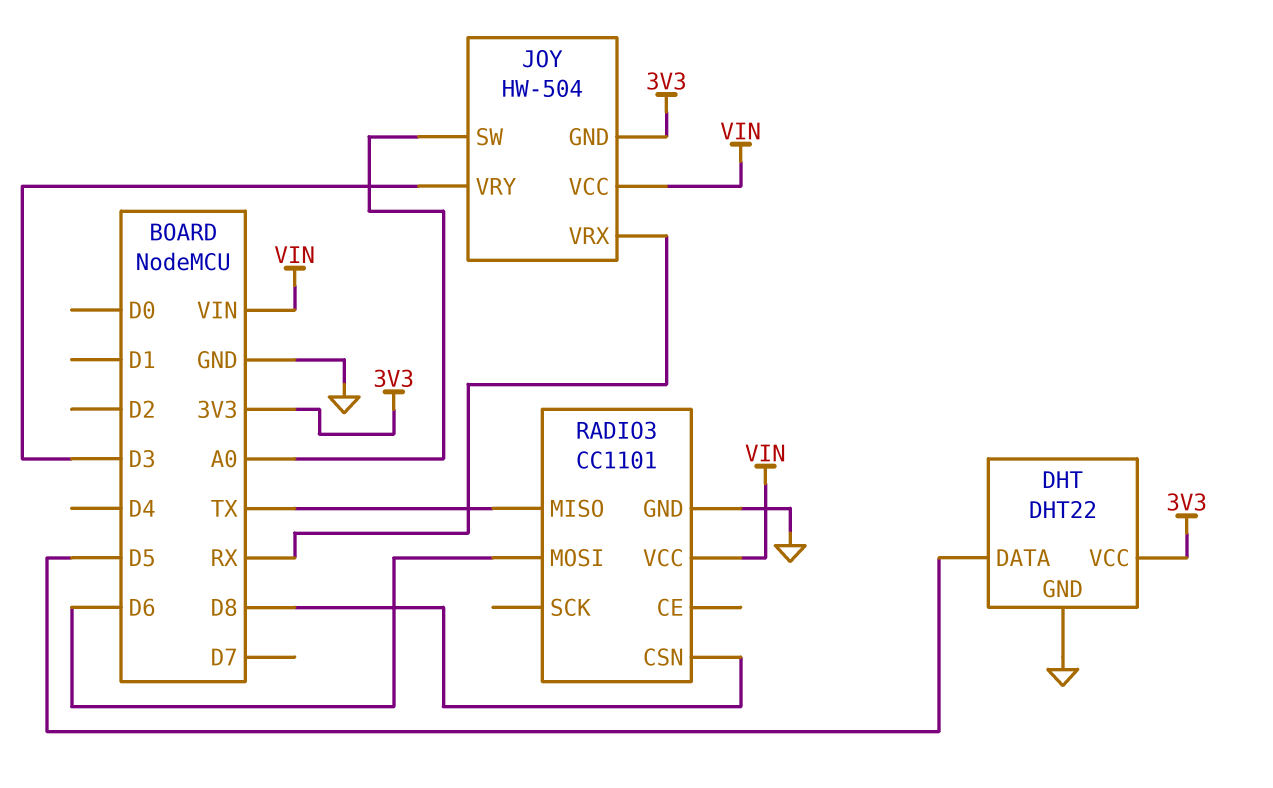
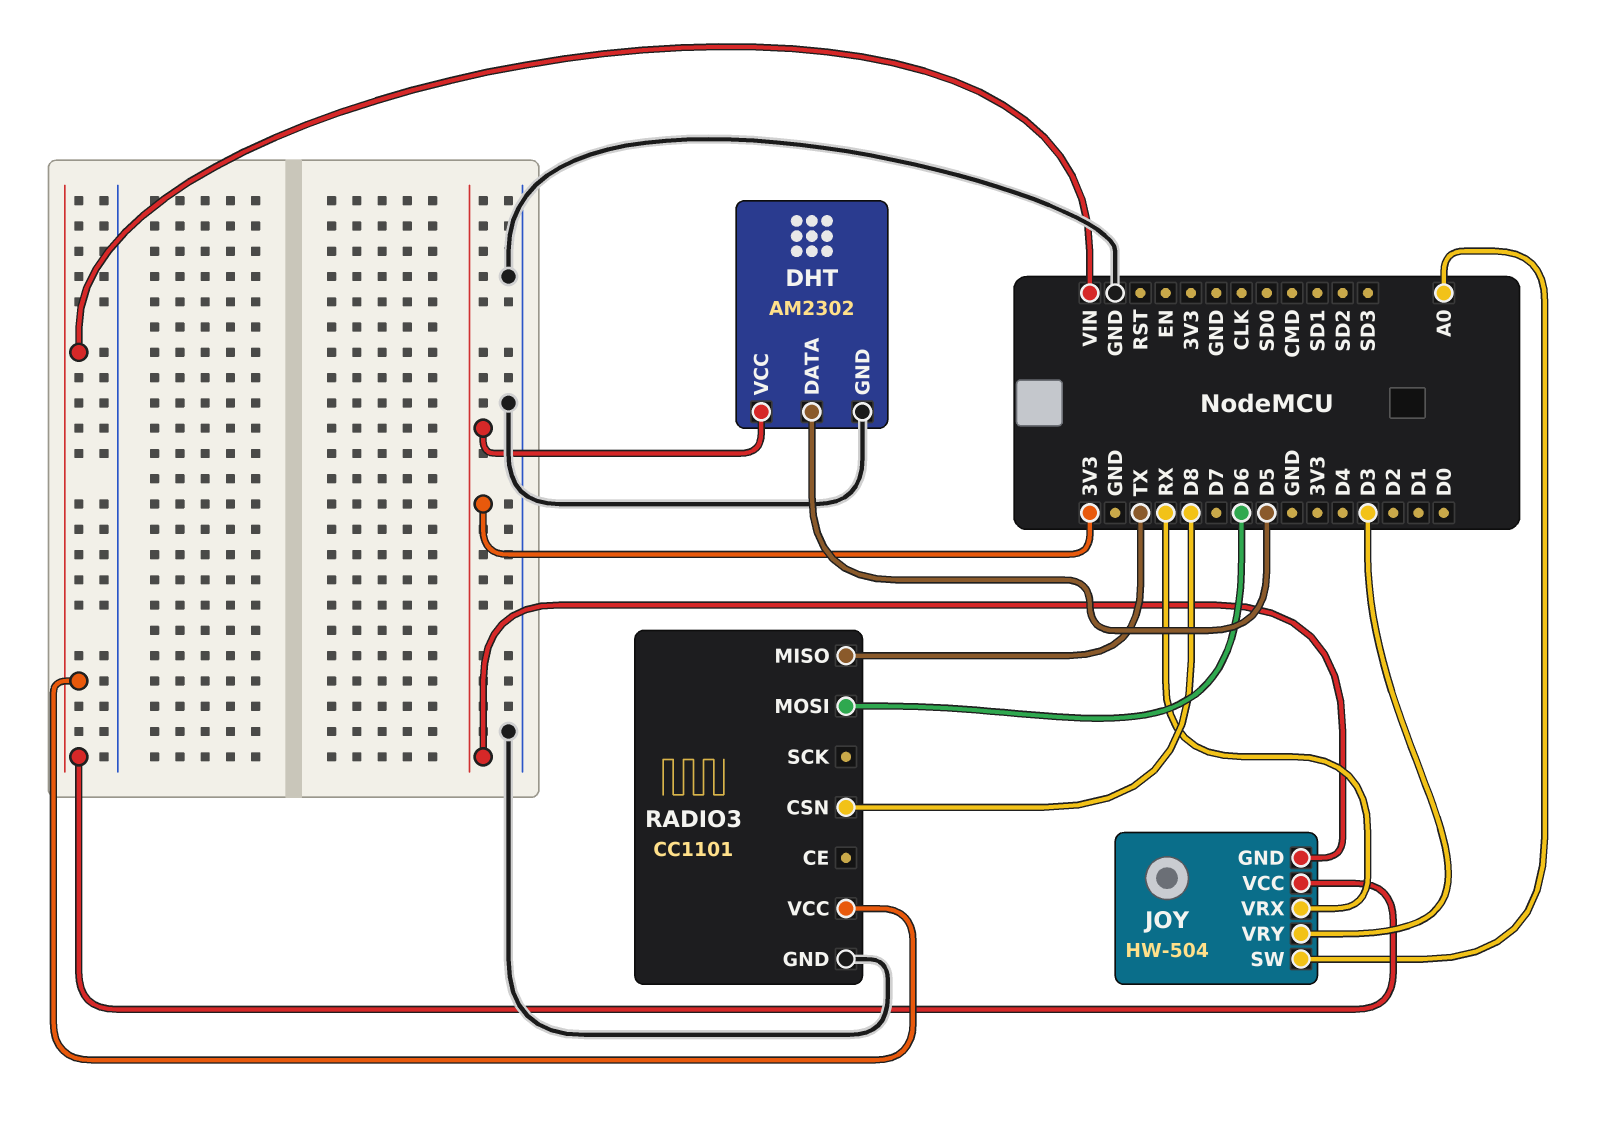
DHT: DHT22 -> AM2302

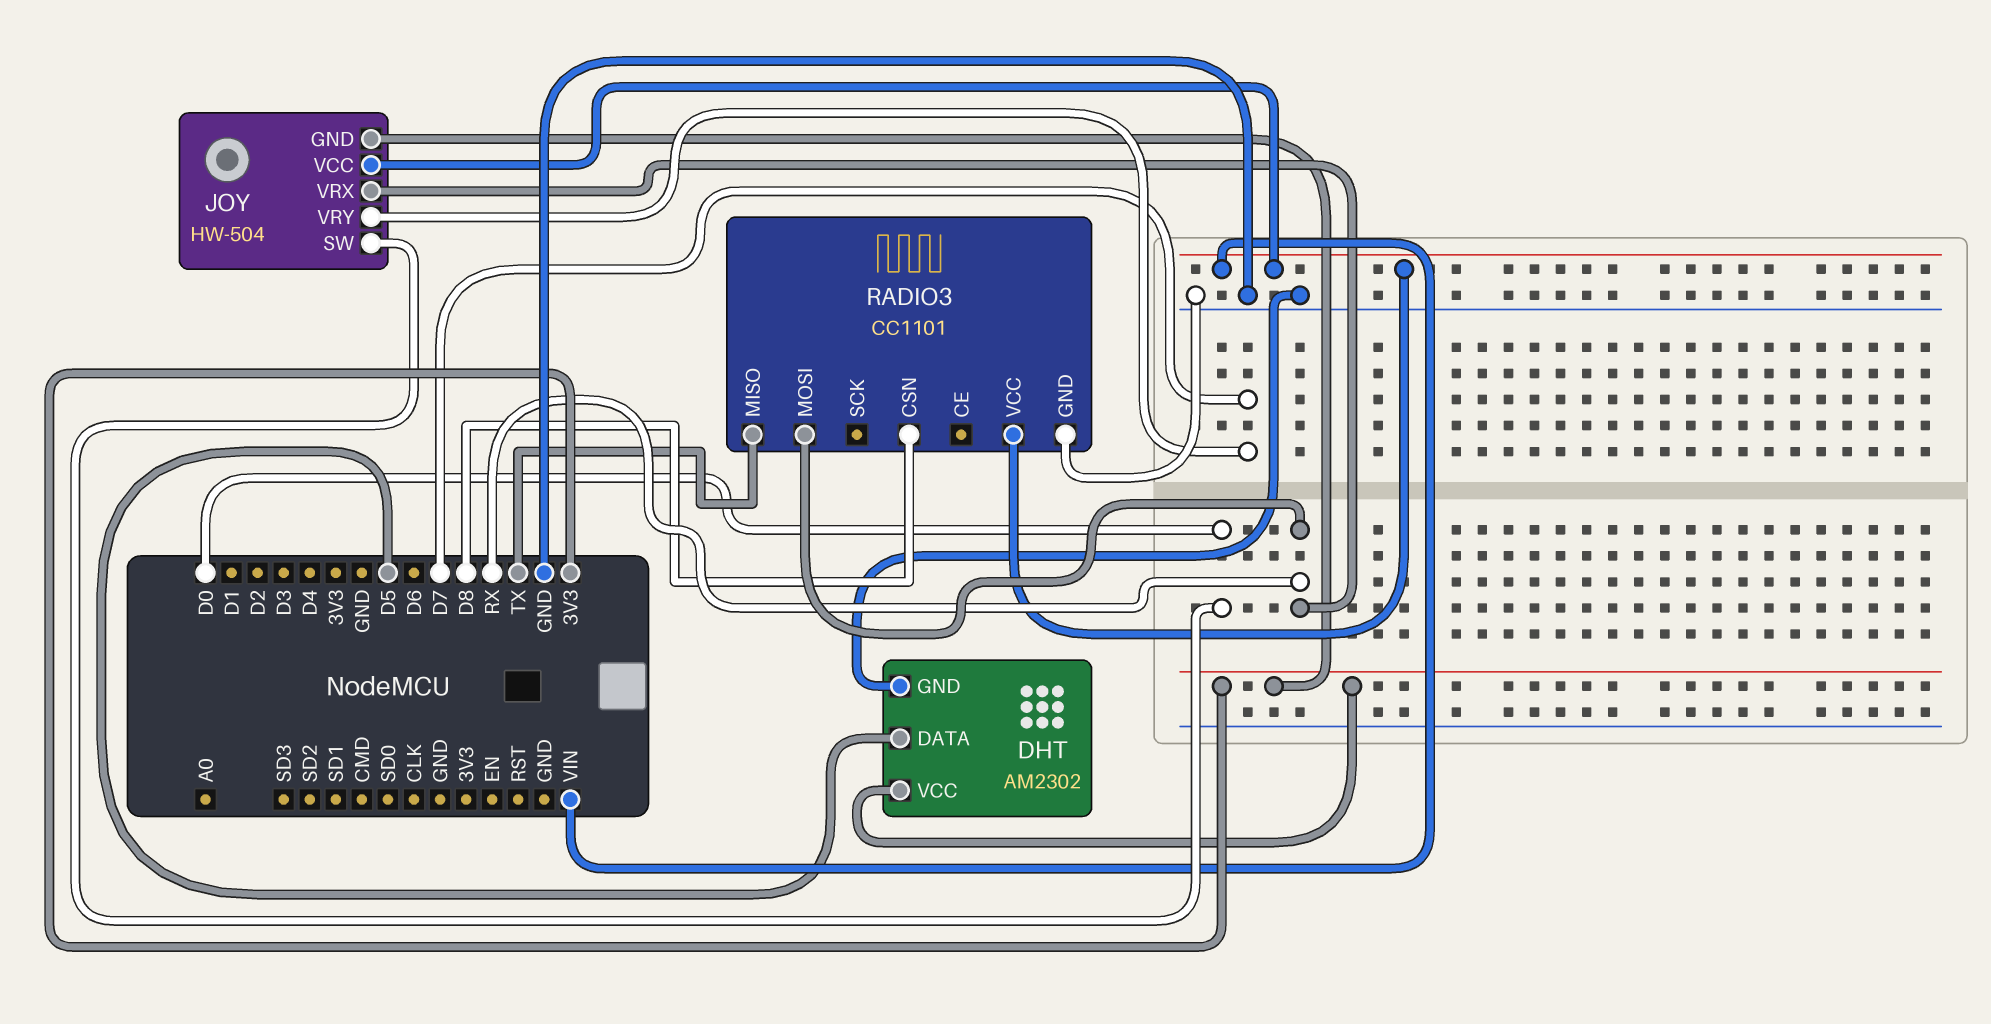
JOY pin SW: A0 -> D0
JOY pin VRY: D3 -> D7
RADIO3 pin MOSI: D6 -> RX

